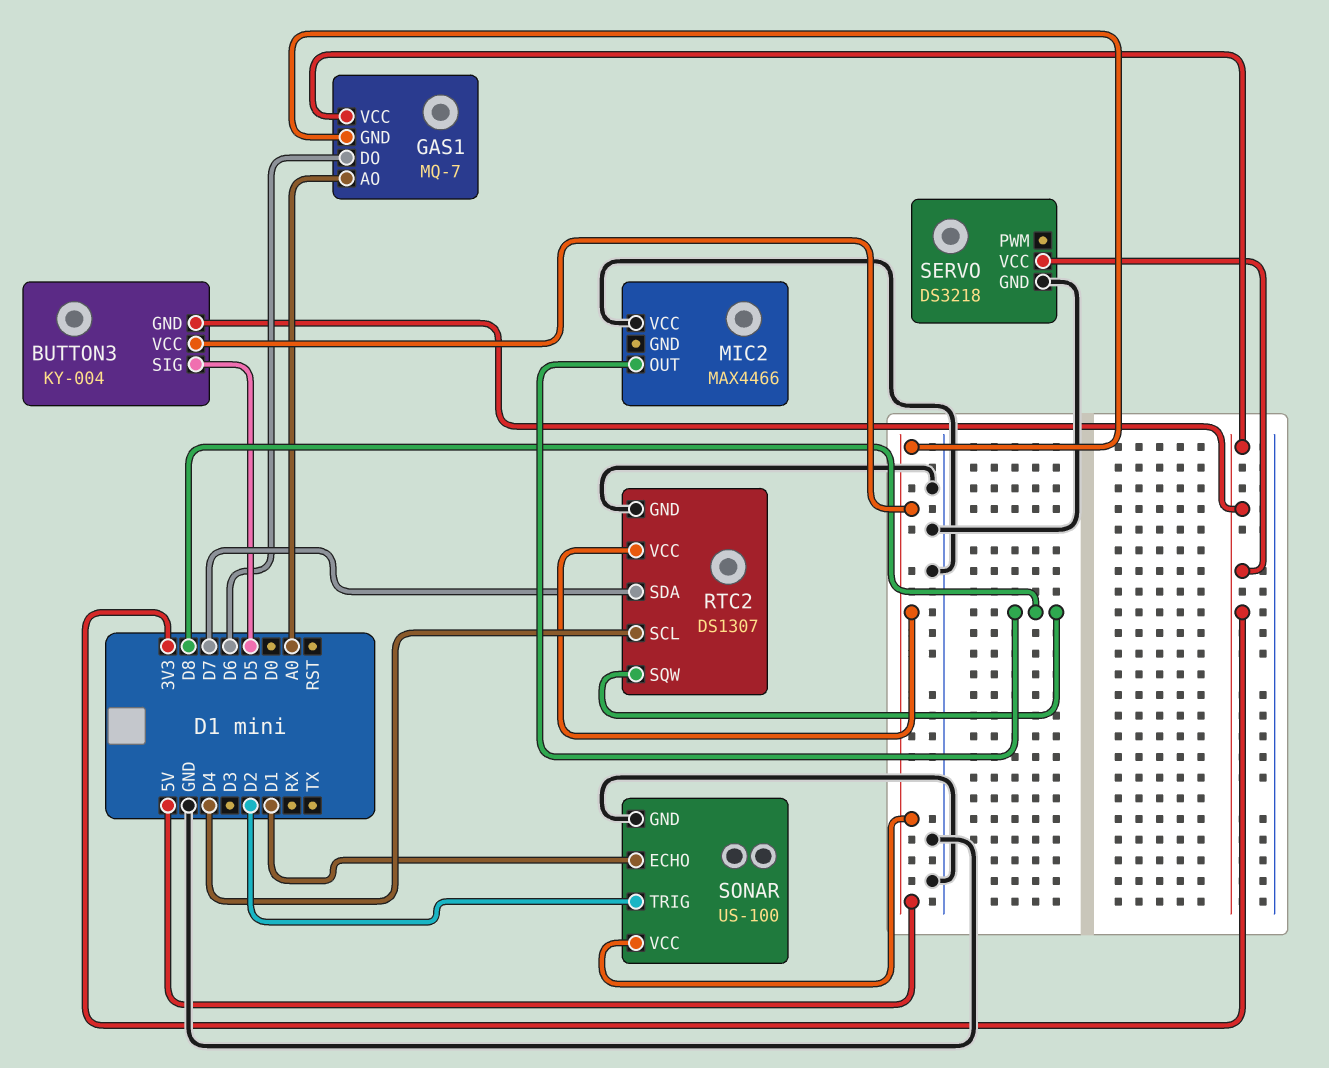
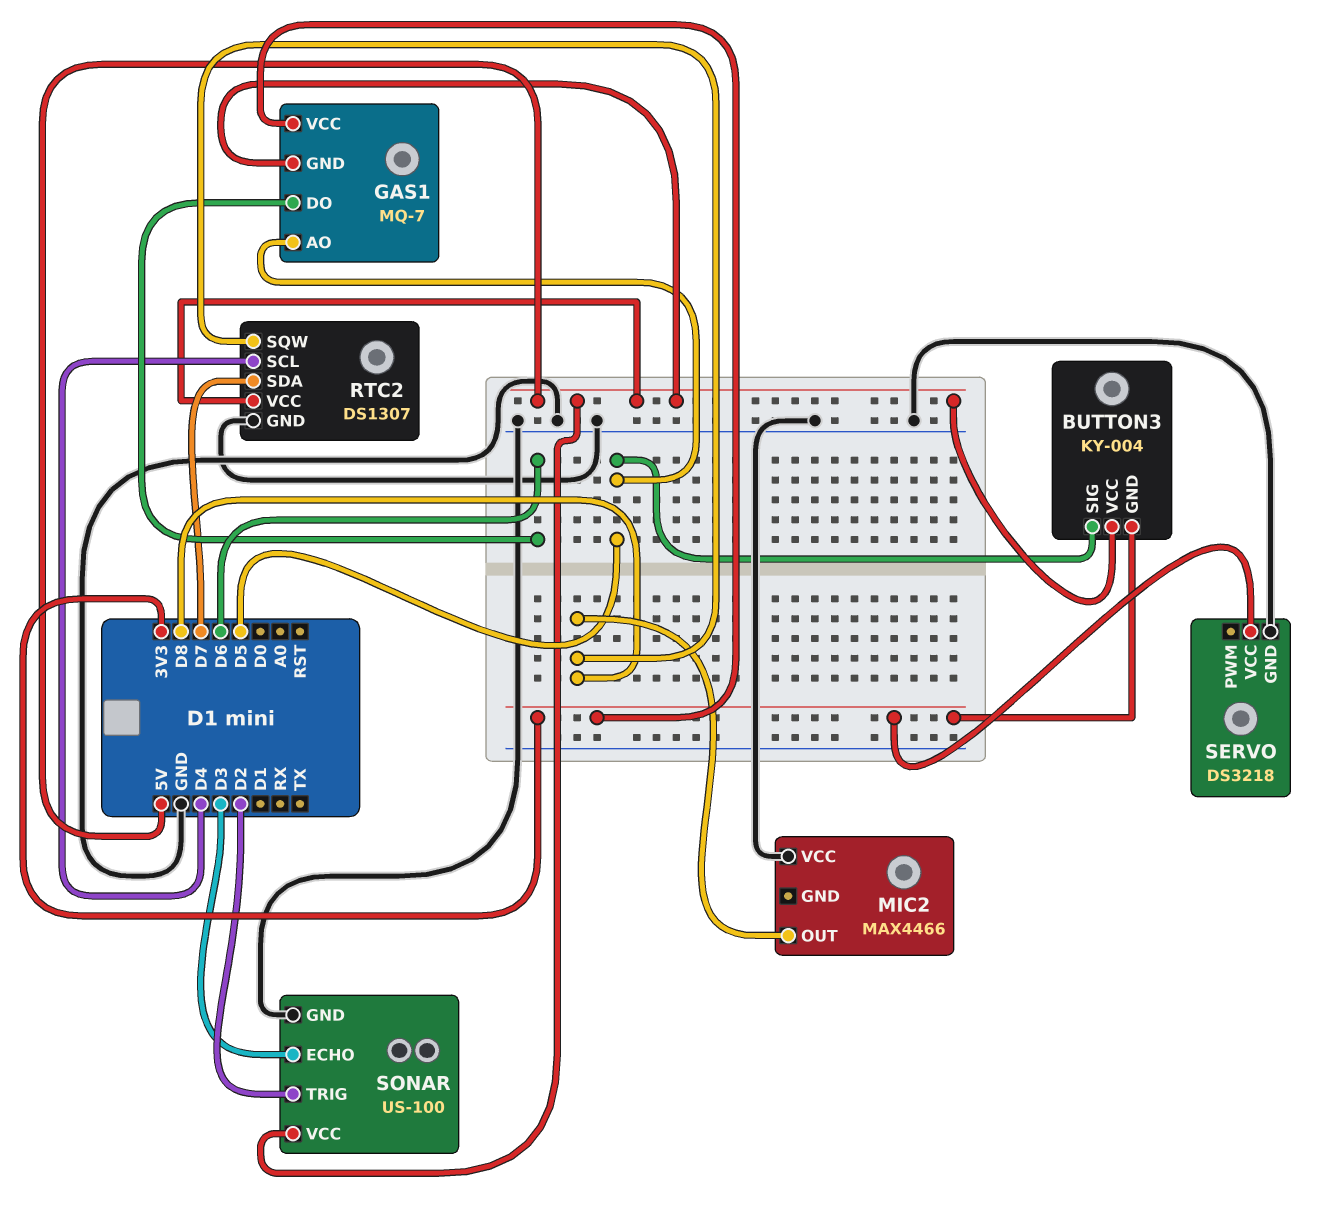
GAS1 pin AO: A0 -> D5
SONAR pin ECHO: D1 -> D3

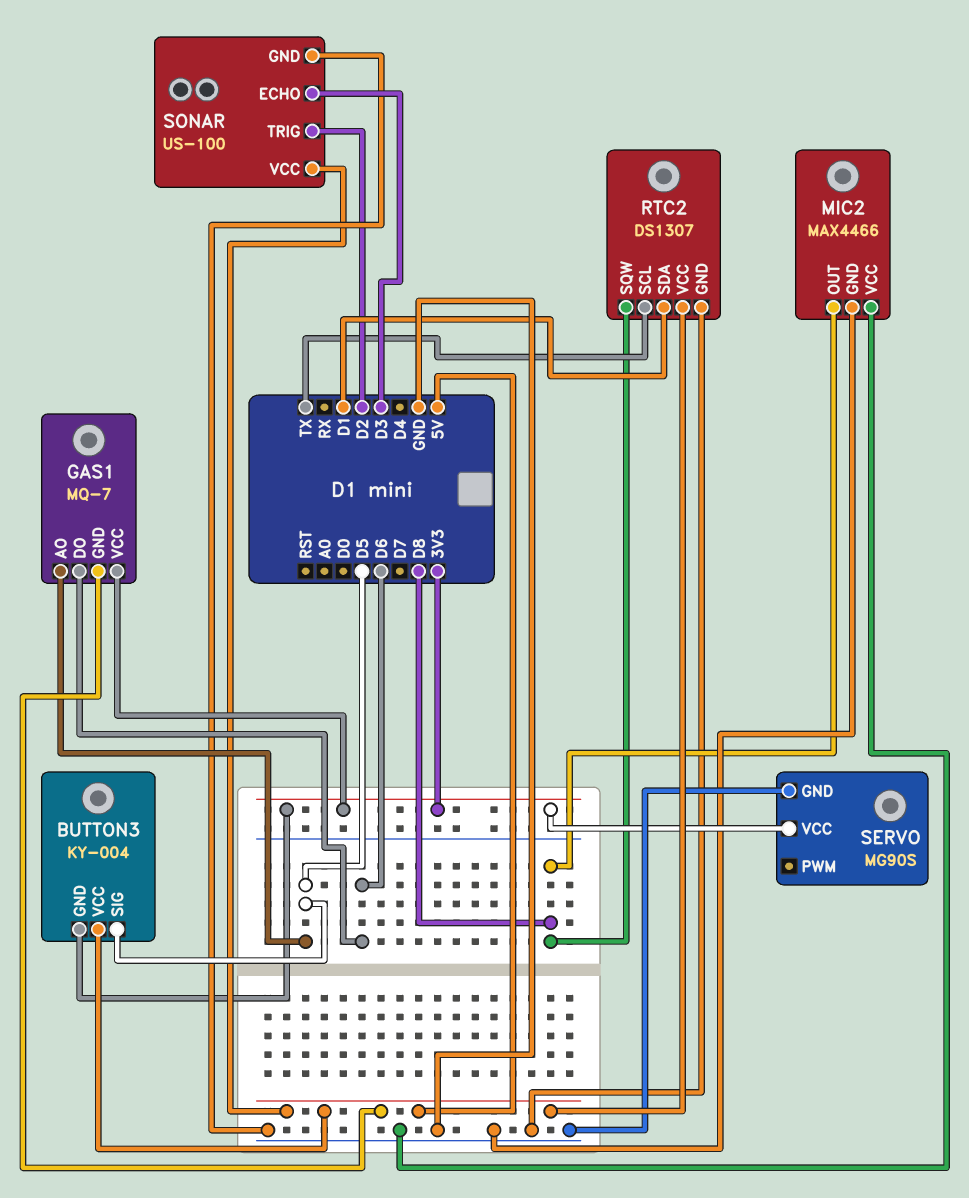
MIC2 pin GND: none -> GND
RTC2 pin SCL: D4 -> TX
RTC2 pin SDA: D7 -> D1
SERVO: DS3218 -> MG90S

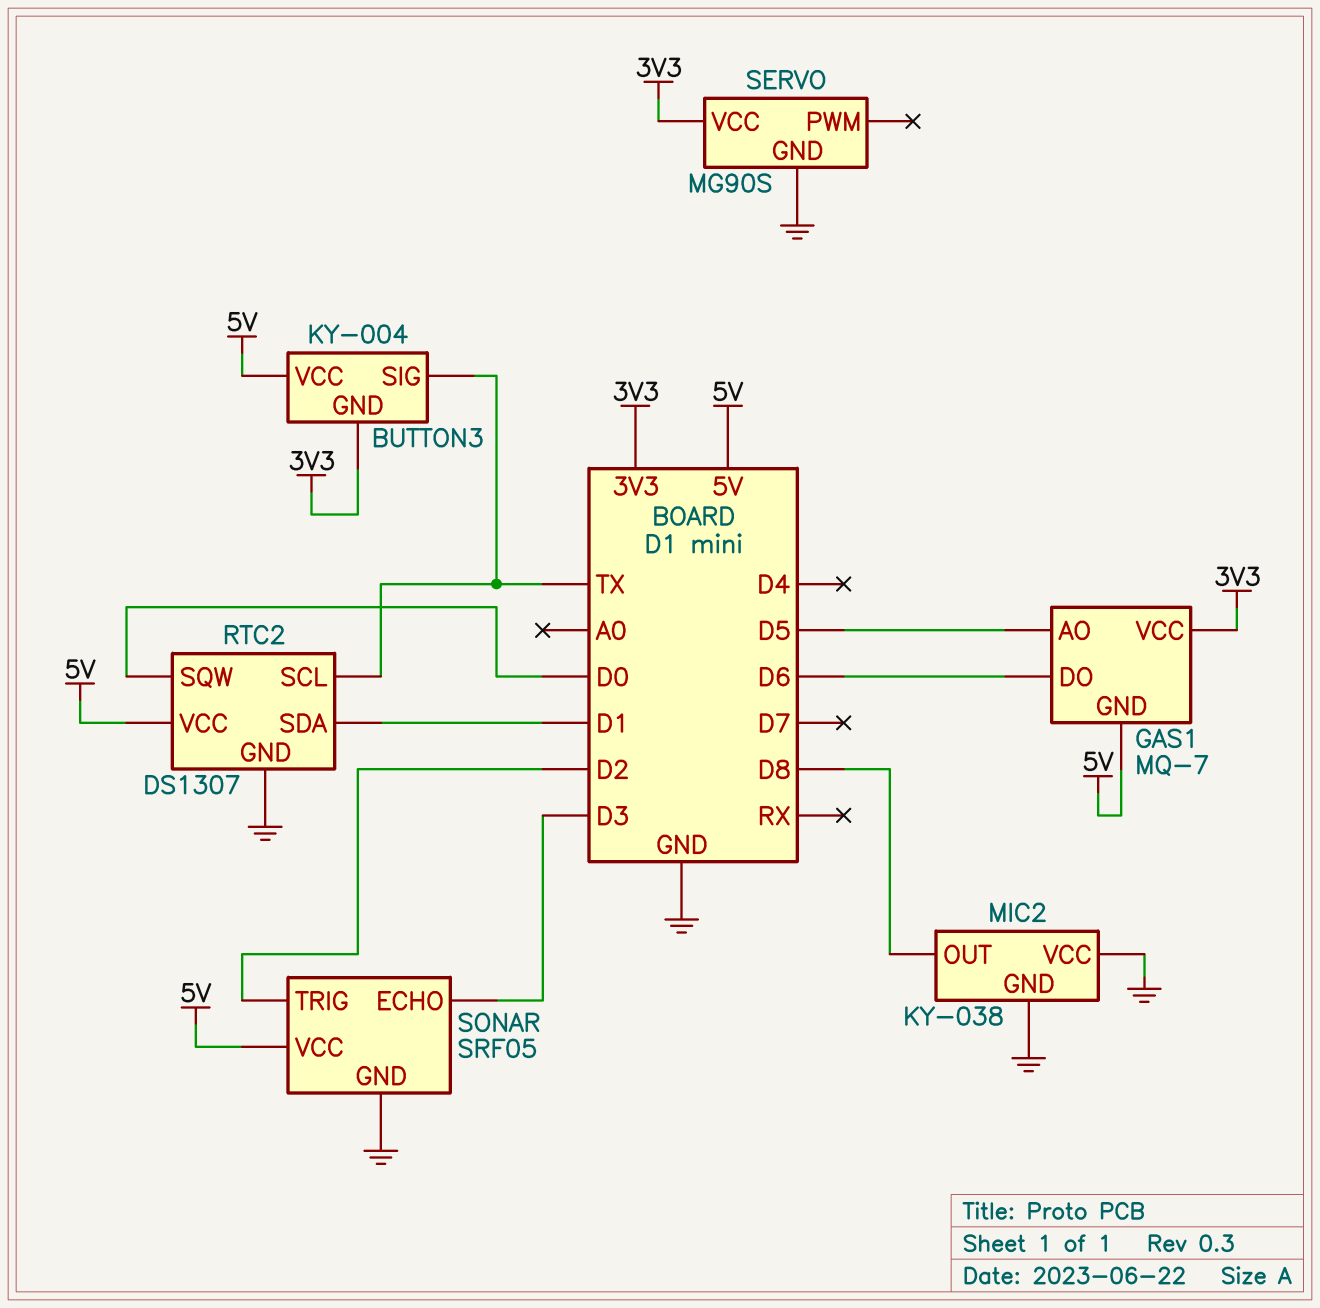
BUTTON3 pin SIG: D5 -> TX
MIC2: MAX4466 -> KY-038
RTC2 pin SQW: D8 -> D0
SONAR: US-100 -> SRF05

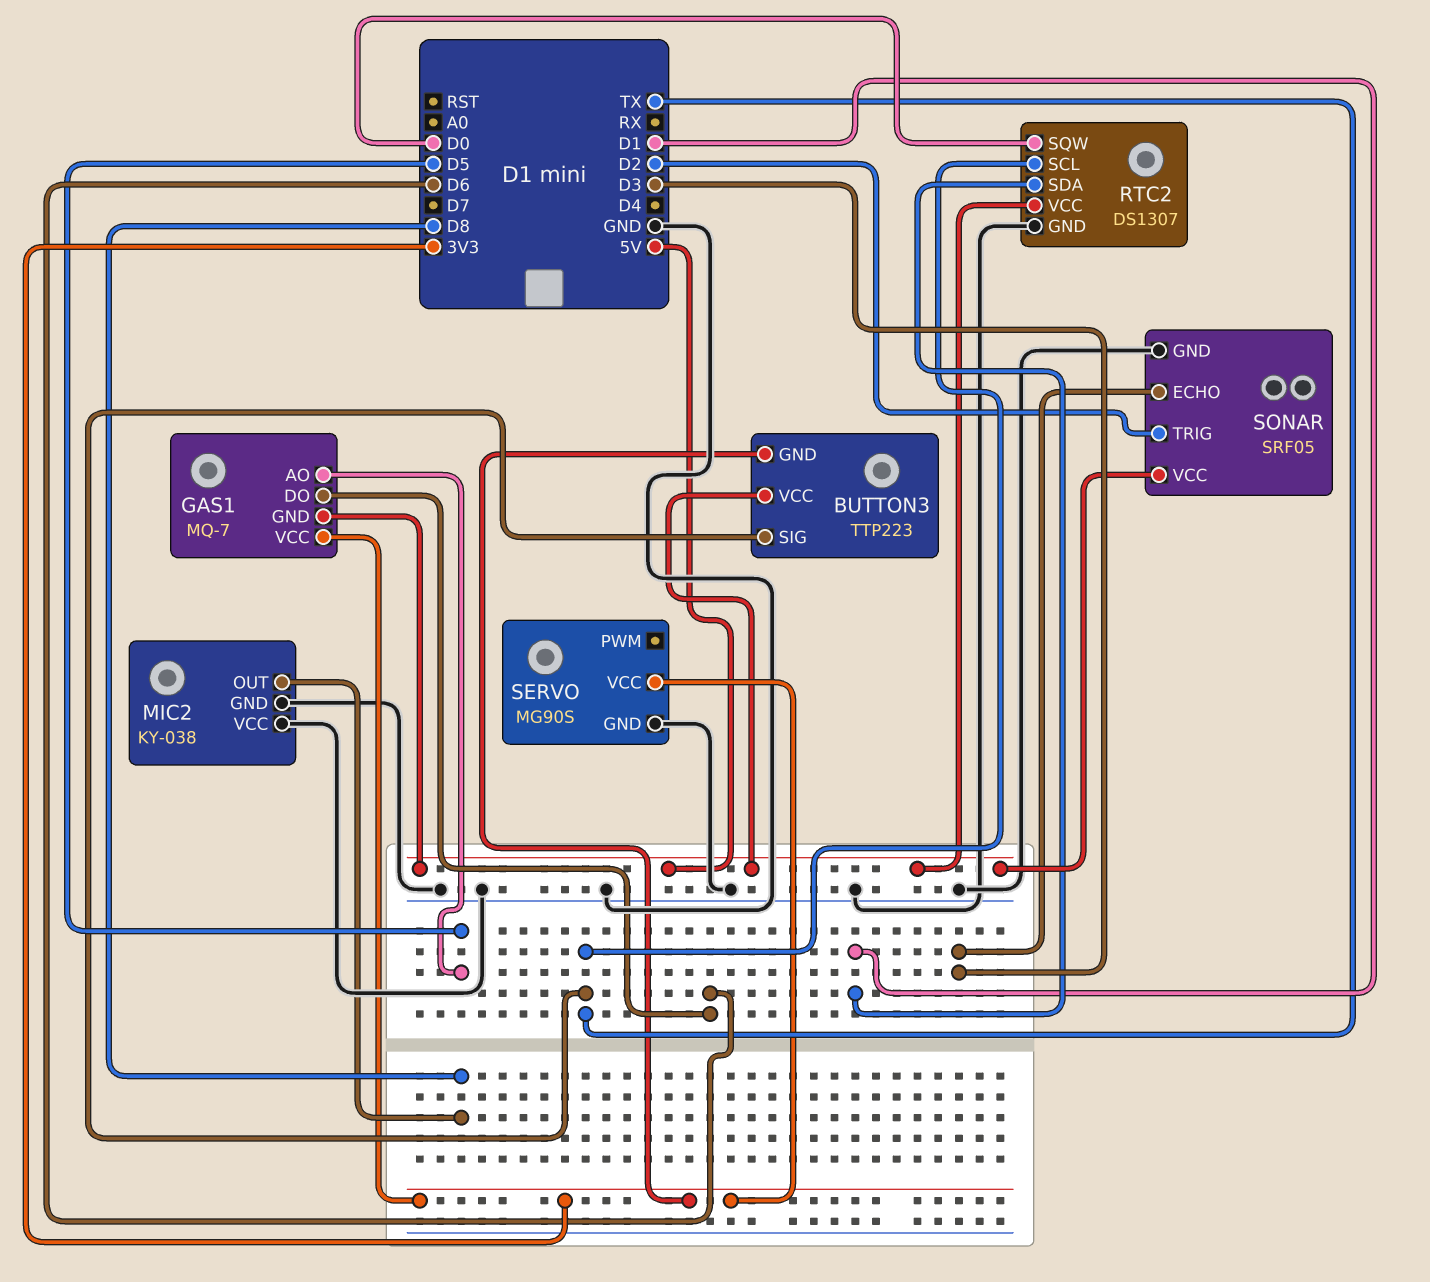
BUTTON3: KY-004 -> TTP223

